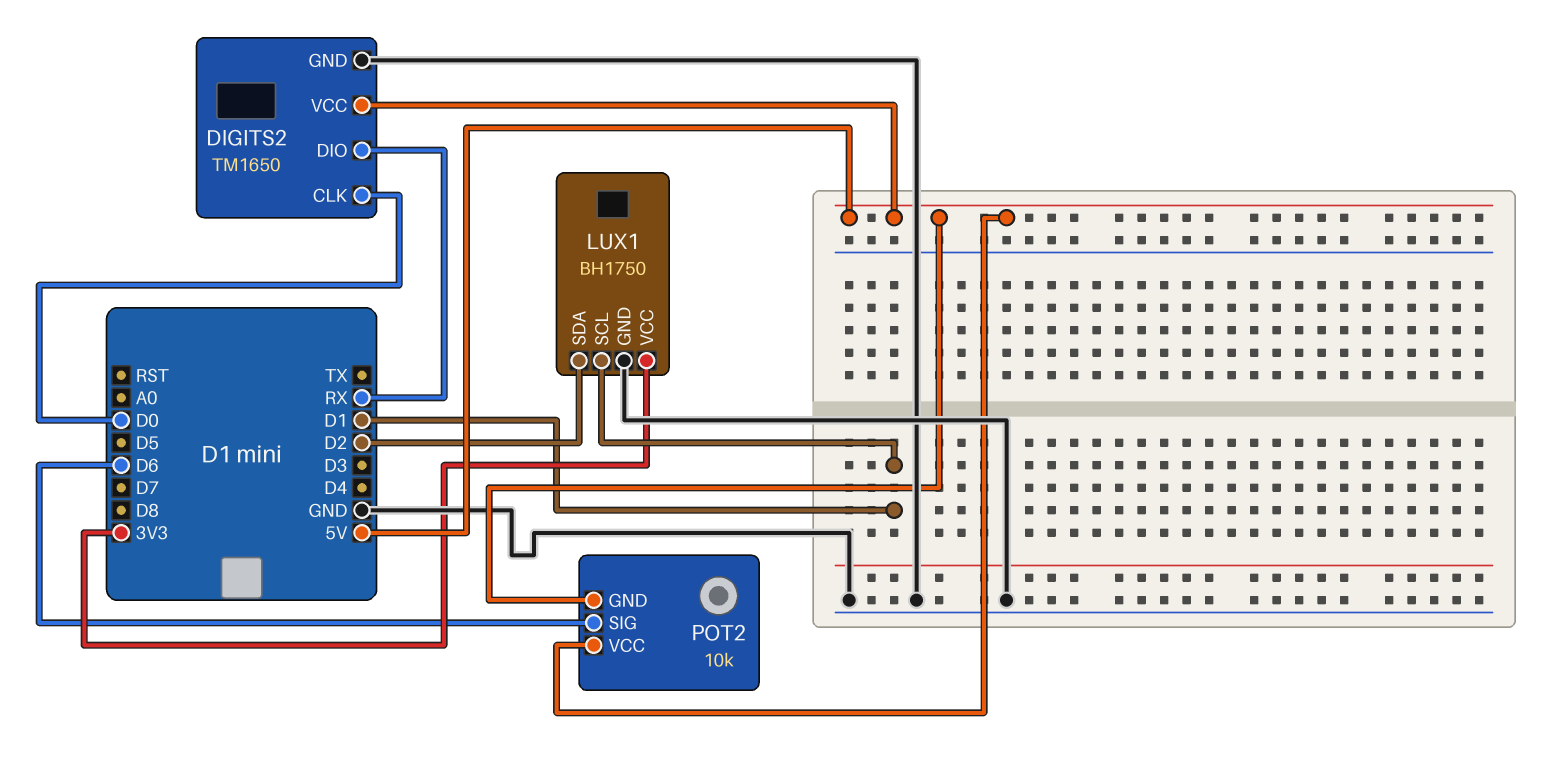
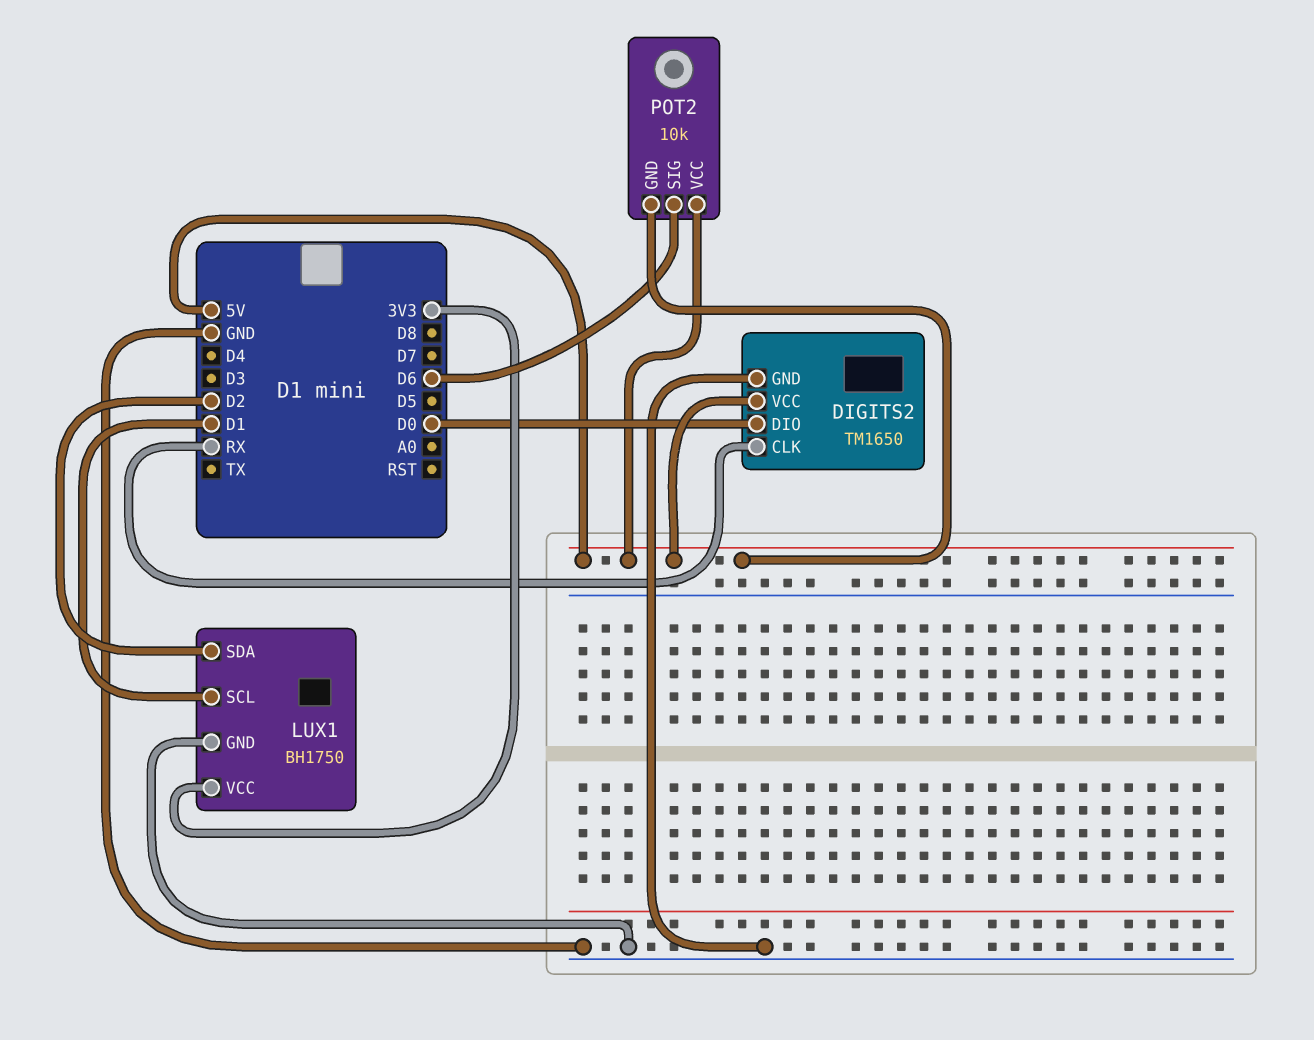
DIGITS2 pin CLK: D0 -> RX
DIGITS2 pin DIO: RX -> D0

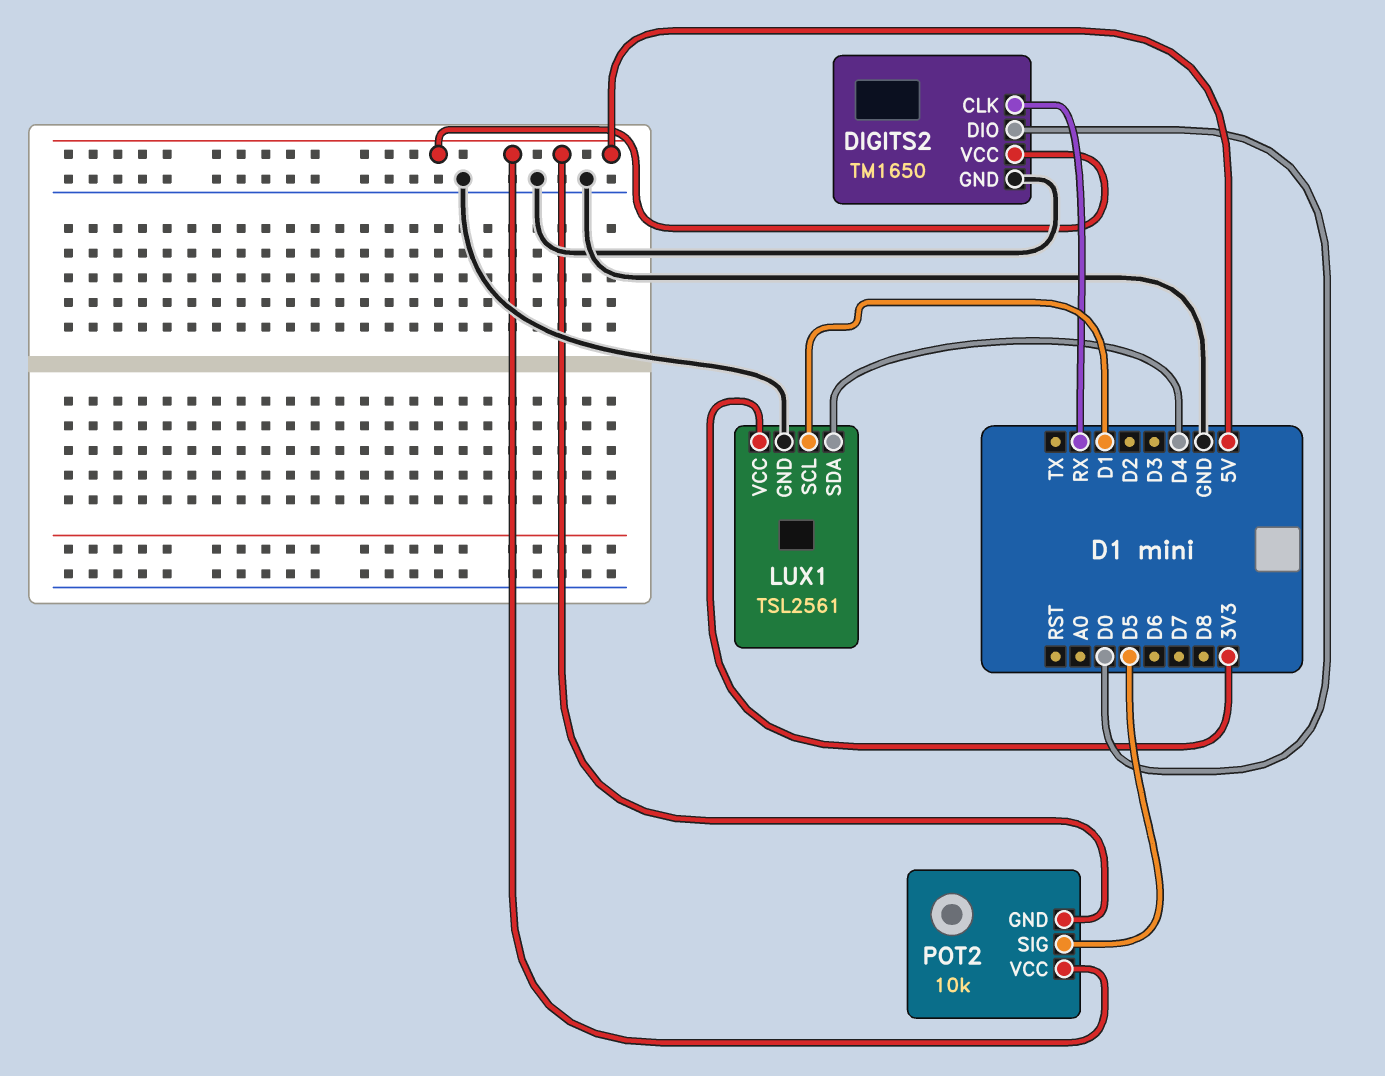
LUX1: BH1750 -> TSL2561
LUX1 pin SDA: D2 -> D4
POT2 pin SIG: D6 -> D5

